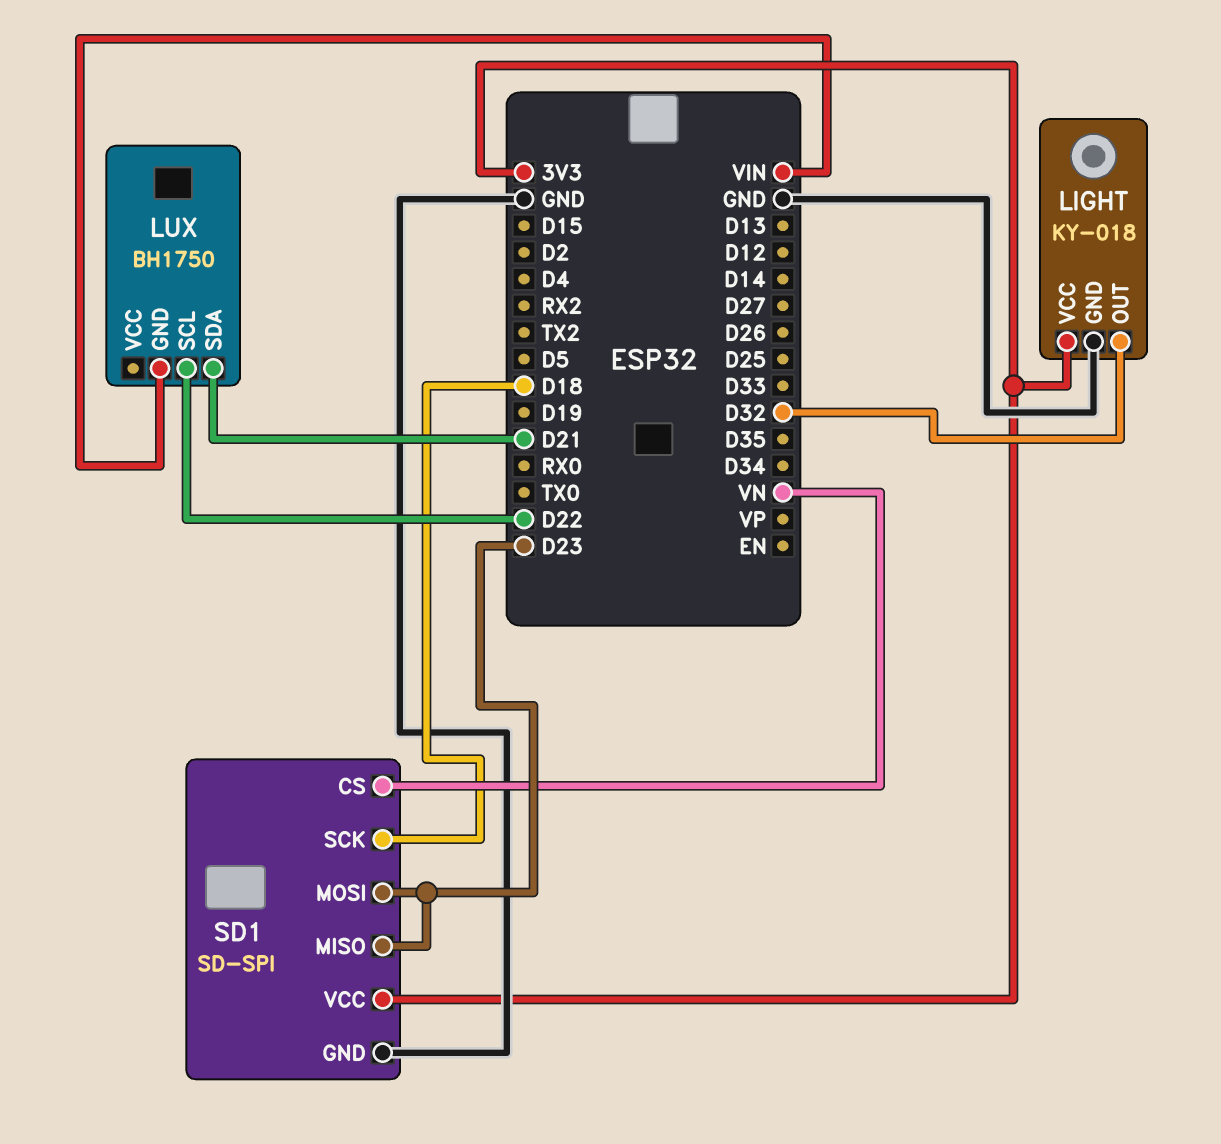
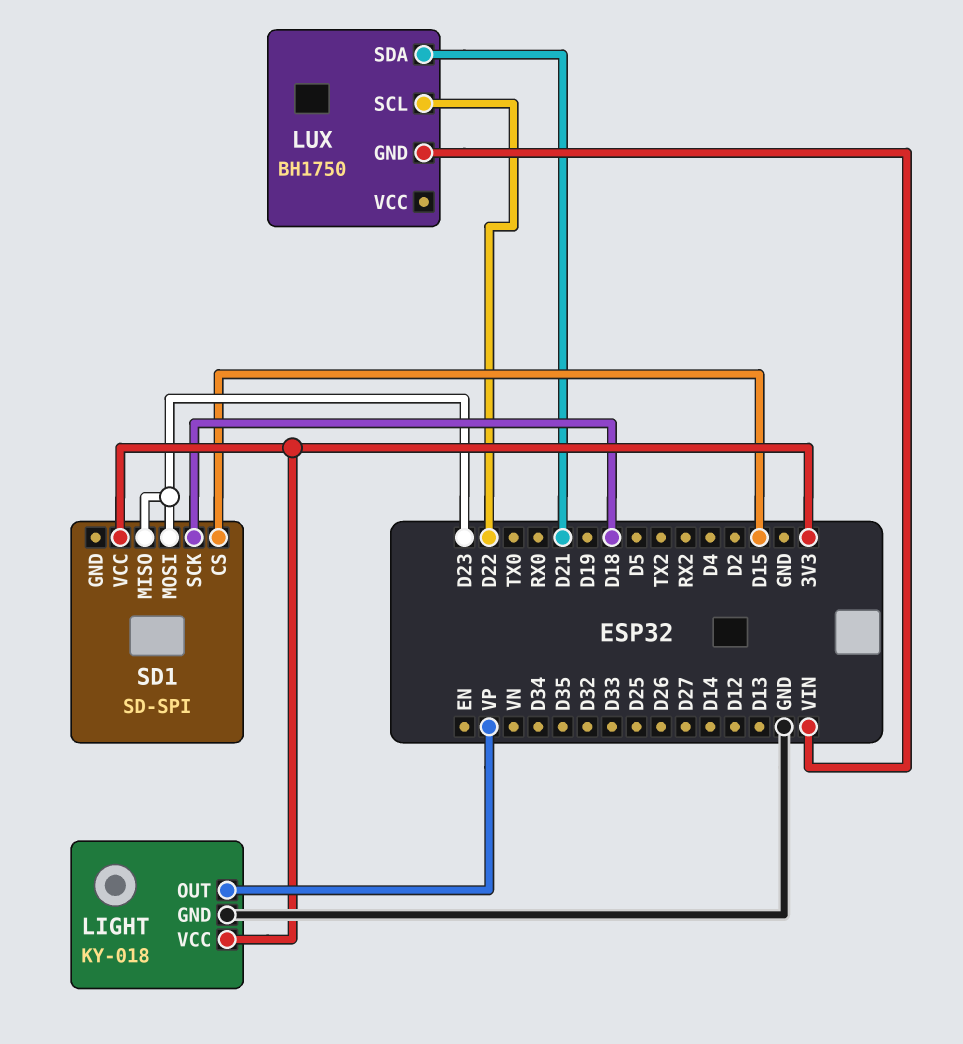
LIGHT pin OUT: D32 -> VP
SD1 pin CS: VN -> D15
SD1 pin GND: GND -> none

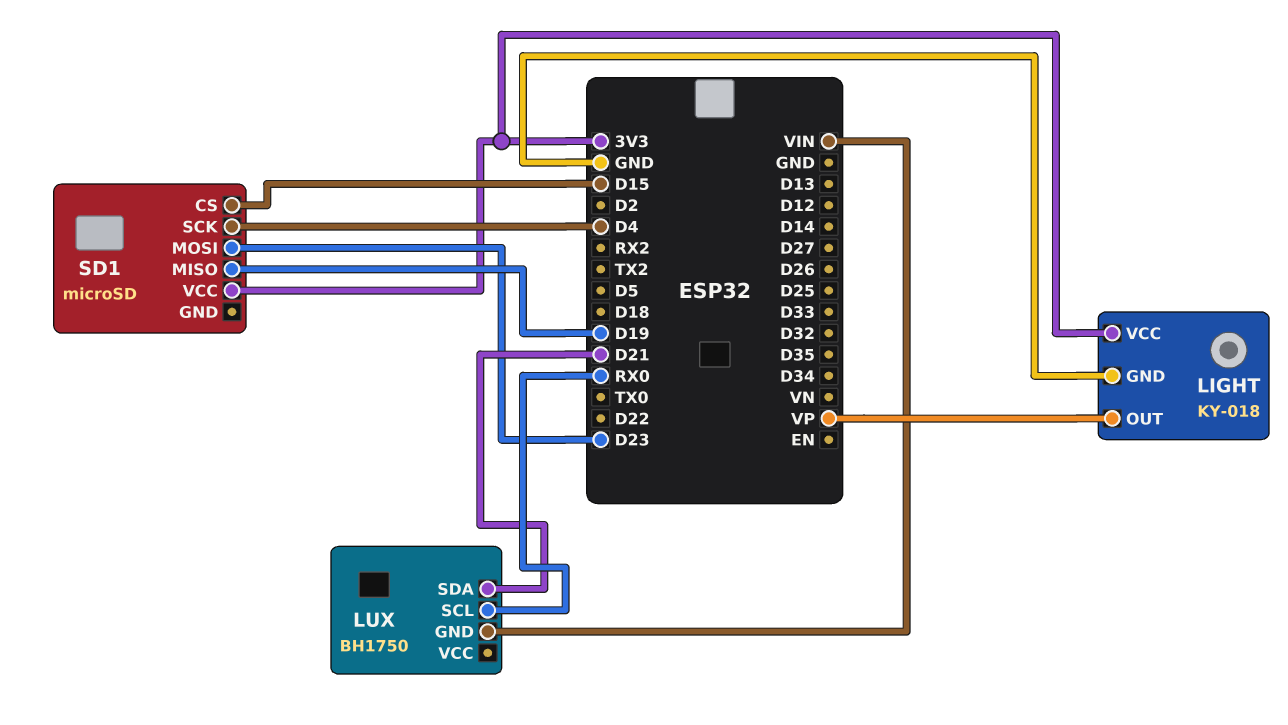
LUX pin SCL: D22 -> RX0
SD1: SD-SPI -> microSD
SD1 pin MISO: D23 -> D19
SD1 pin SCK: D18 -> D4

